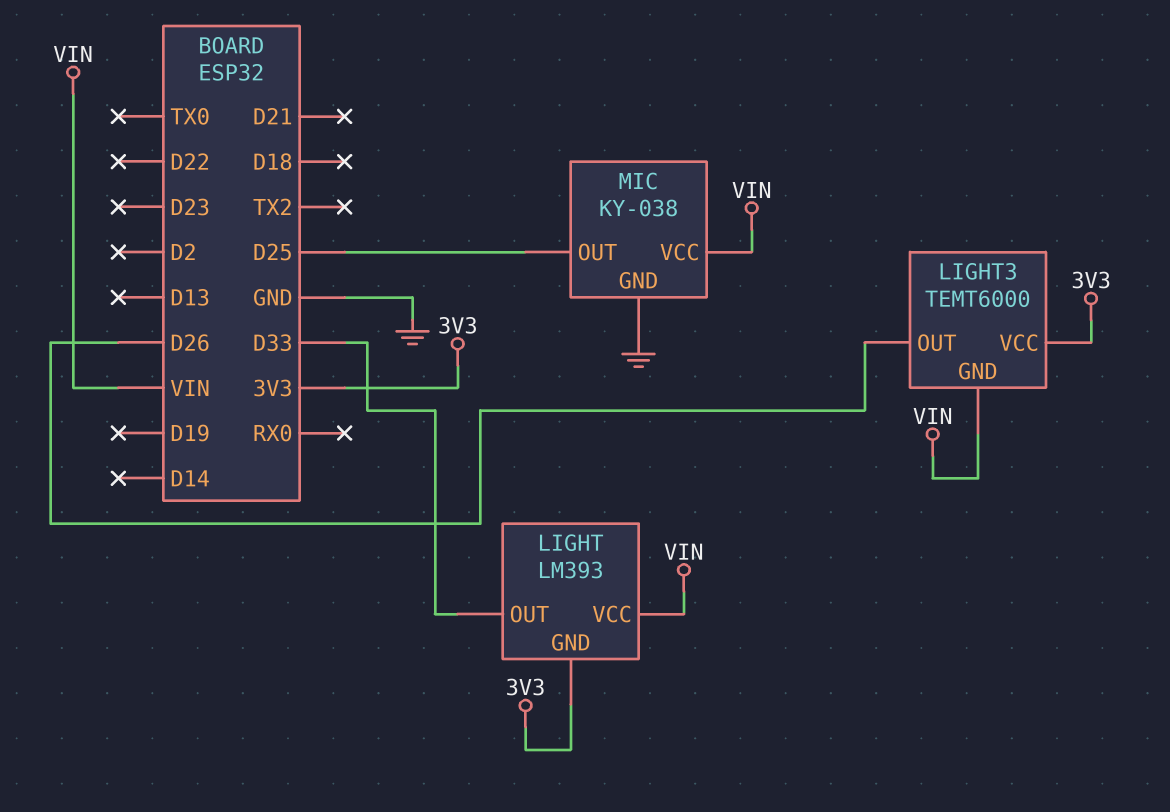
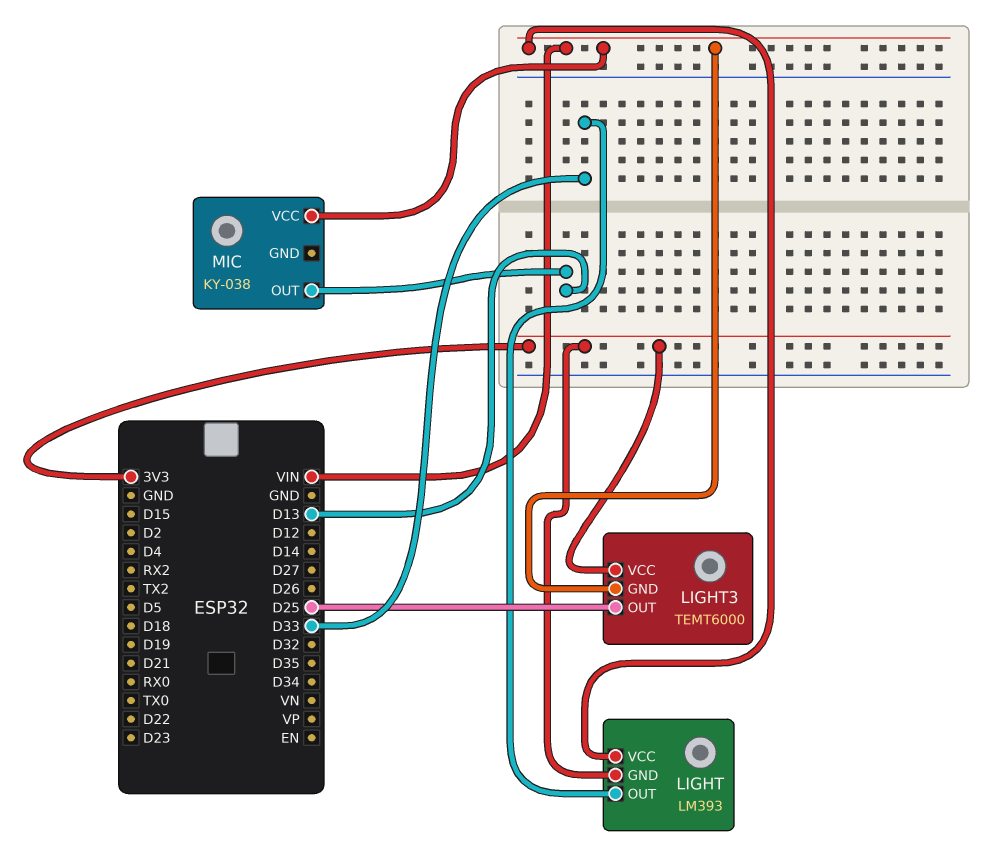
LIGHT3 pin OUT: D26 -> D25
MIC pin GND: GND -> none
MIC pin OUT: D25 -> D13

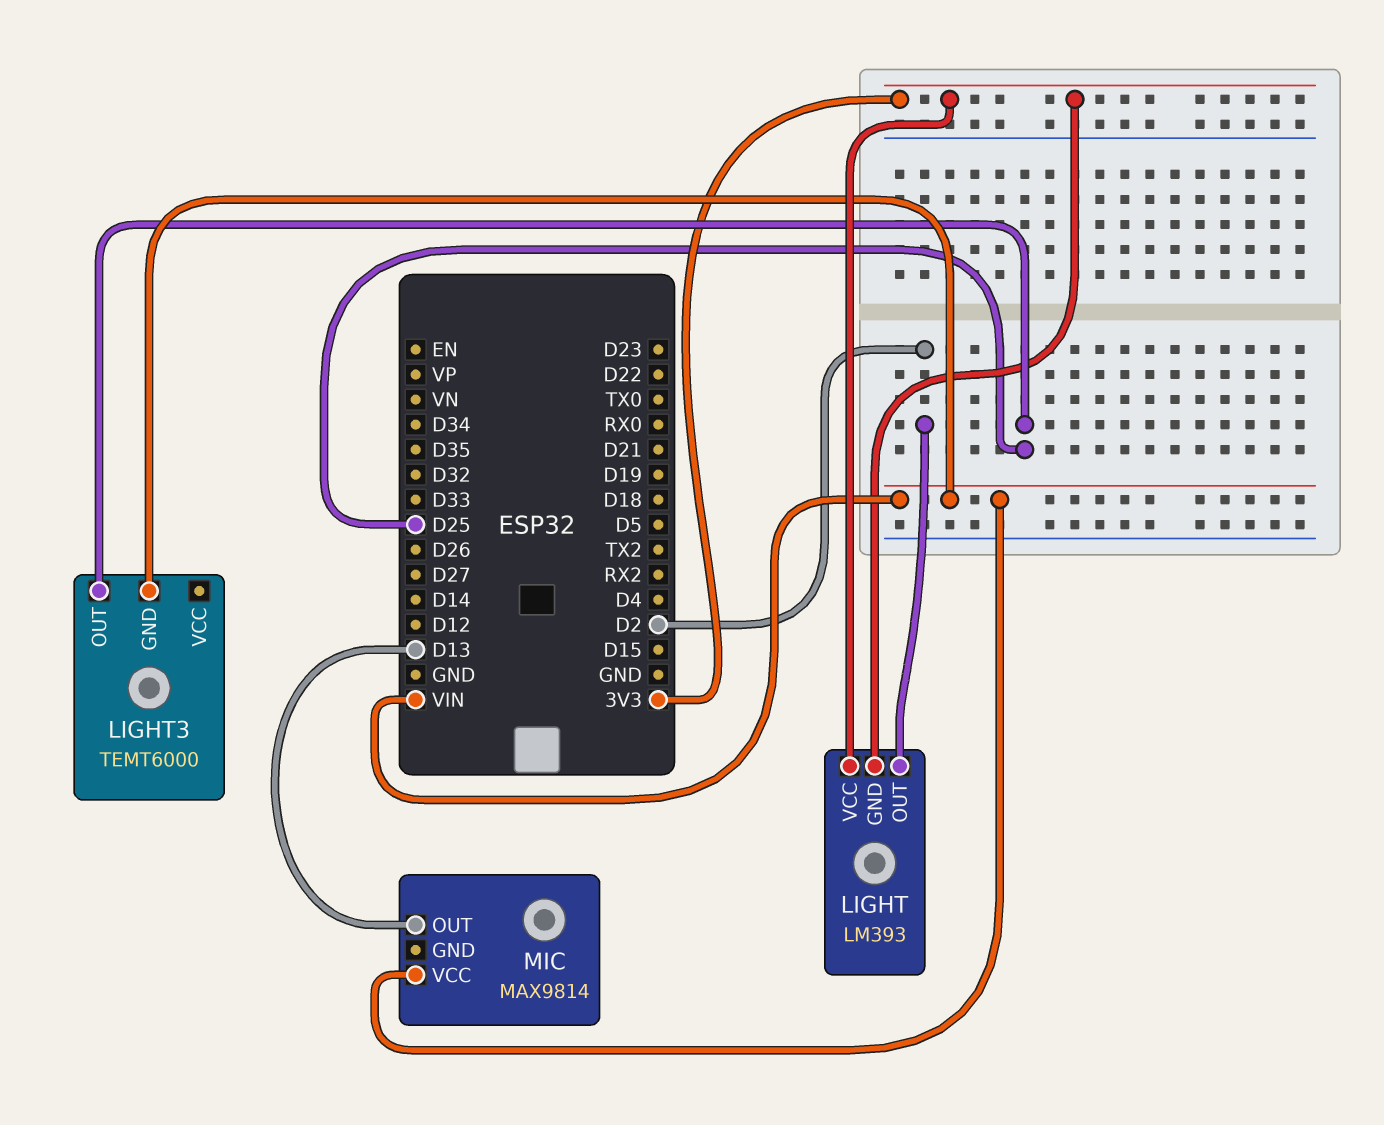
LIGHT pin OUT: D33 -> D2
LIGHT pin VCC: VIN -> 3V3
LIGHT3 pin VCC: 3V3 -> none
MIC: KY-038 -> MAX9814

